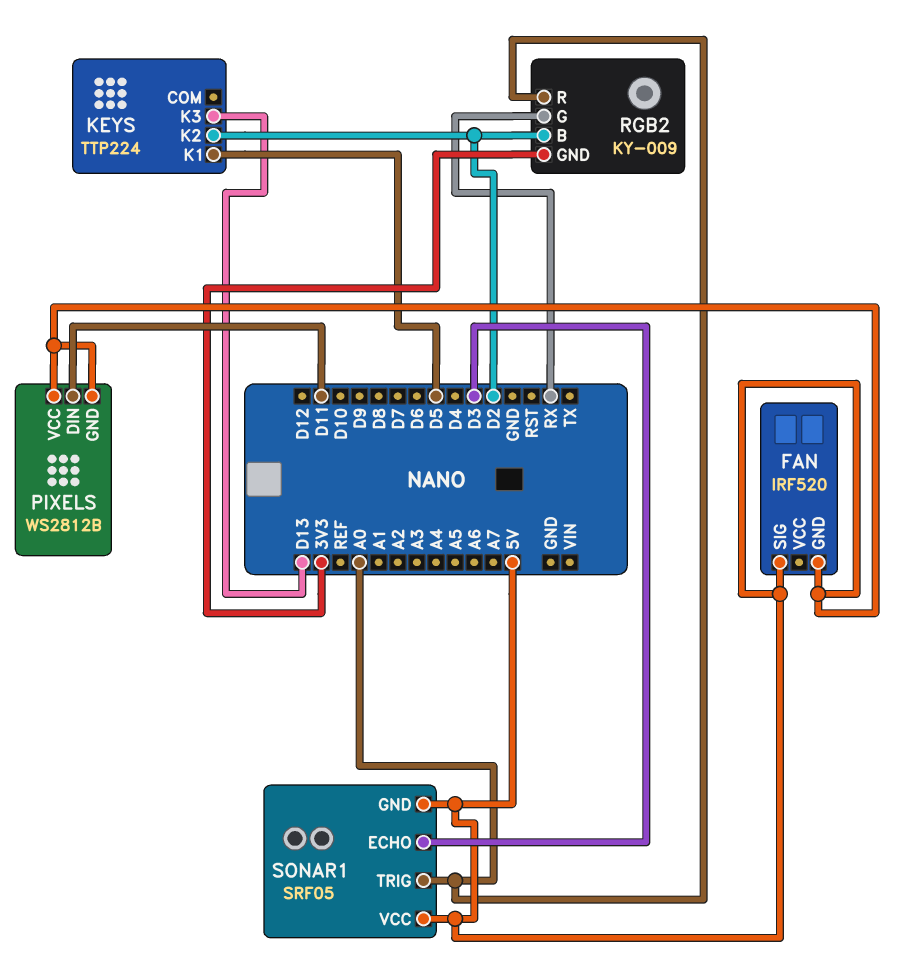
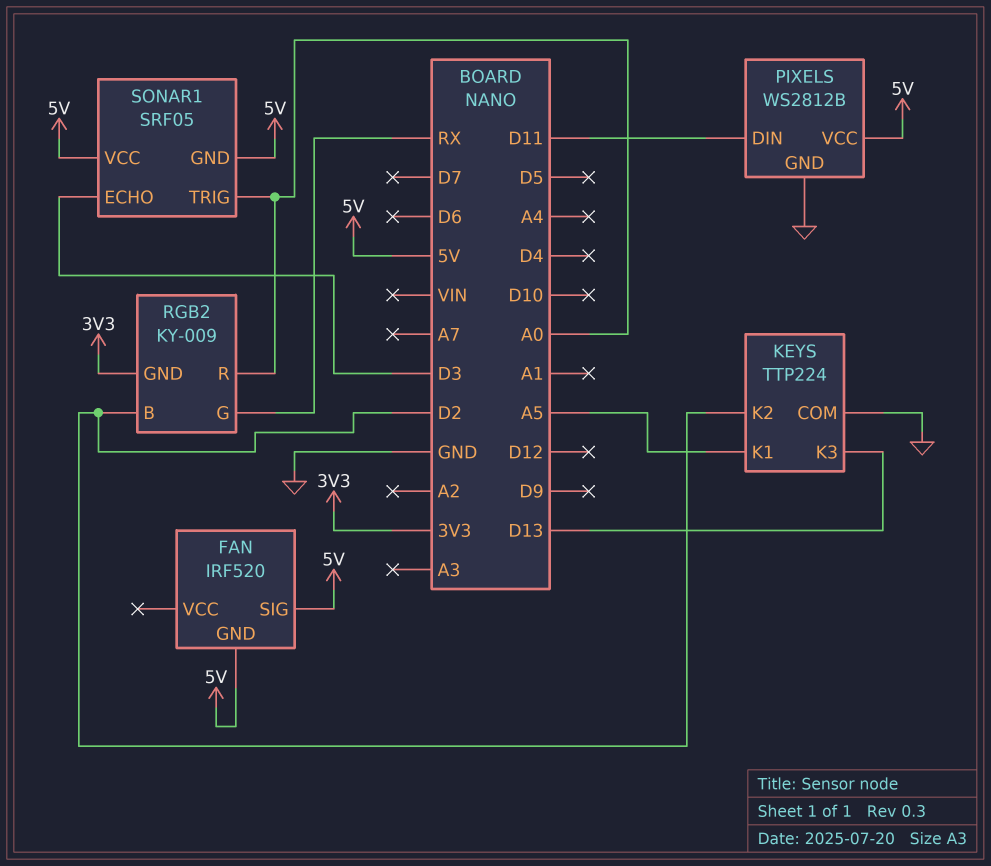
KEYS pin COM: none -> GND
KEYS pin K1: D5 -> A5
PIXELS pin GND: 5V -> GND

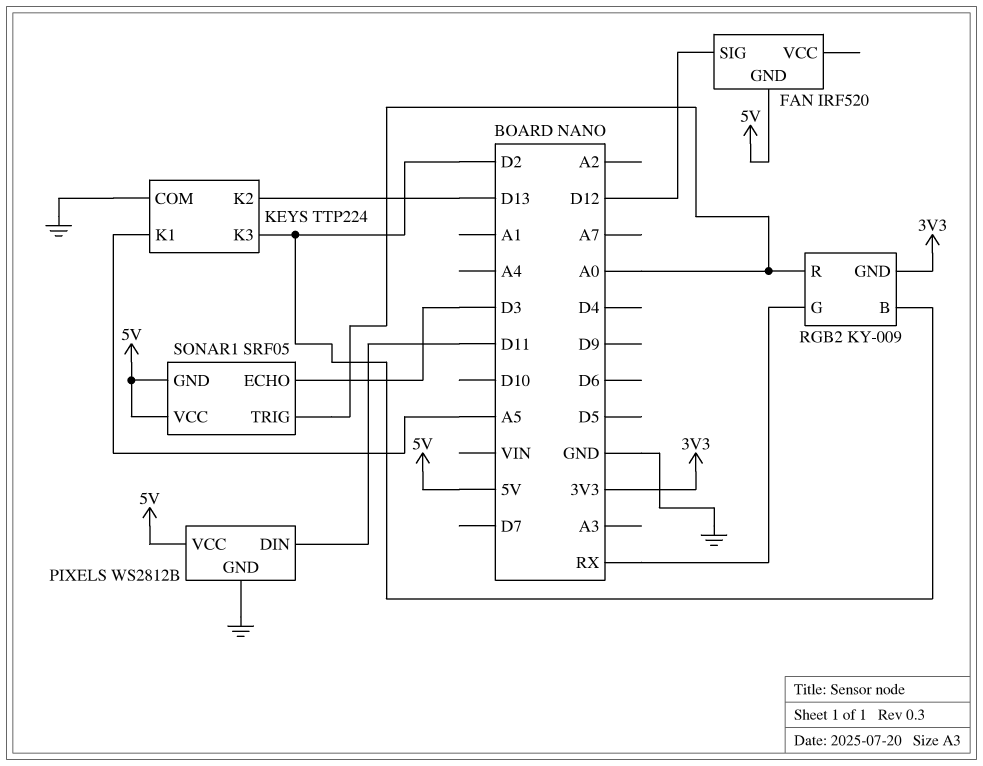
FAN pin SIG: 5V -> D12
KEYS pin K2: D2 -> D13
KEYS pin K3: D13 -> D2

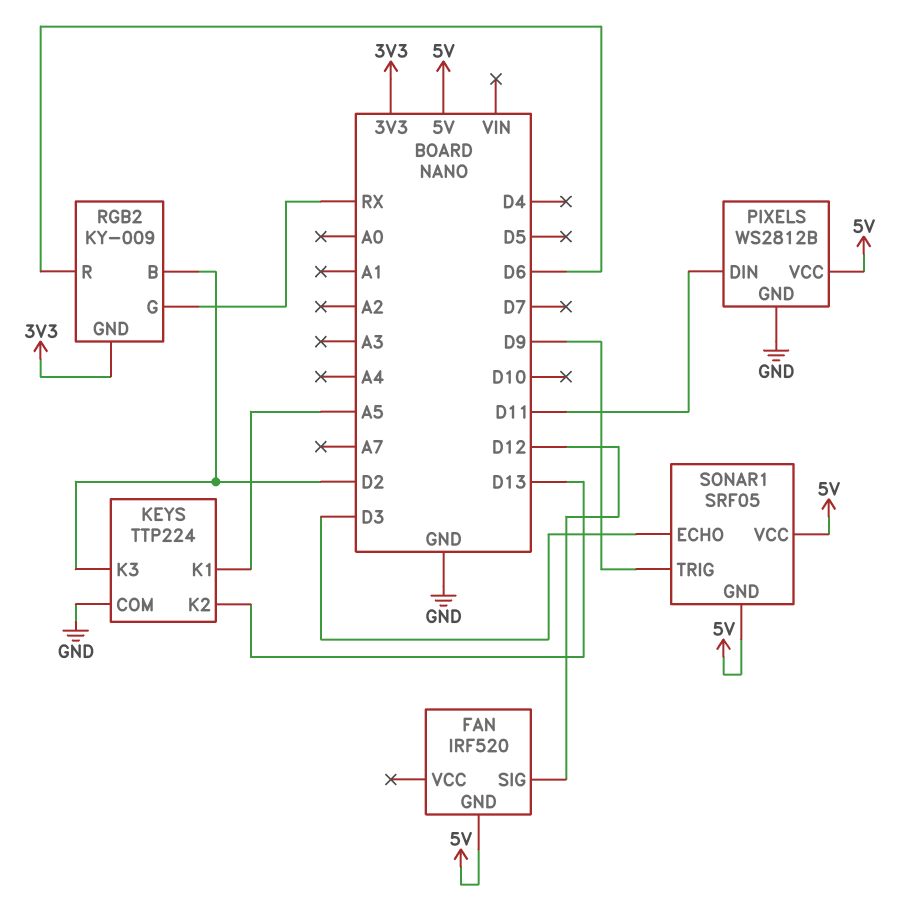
RGB2 pin R: A0 -> D6
SONAR1 pin TRIG: A0 -> D9

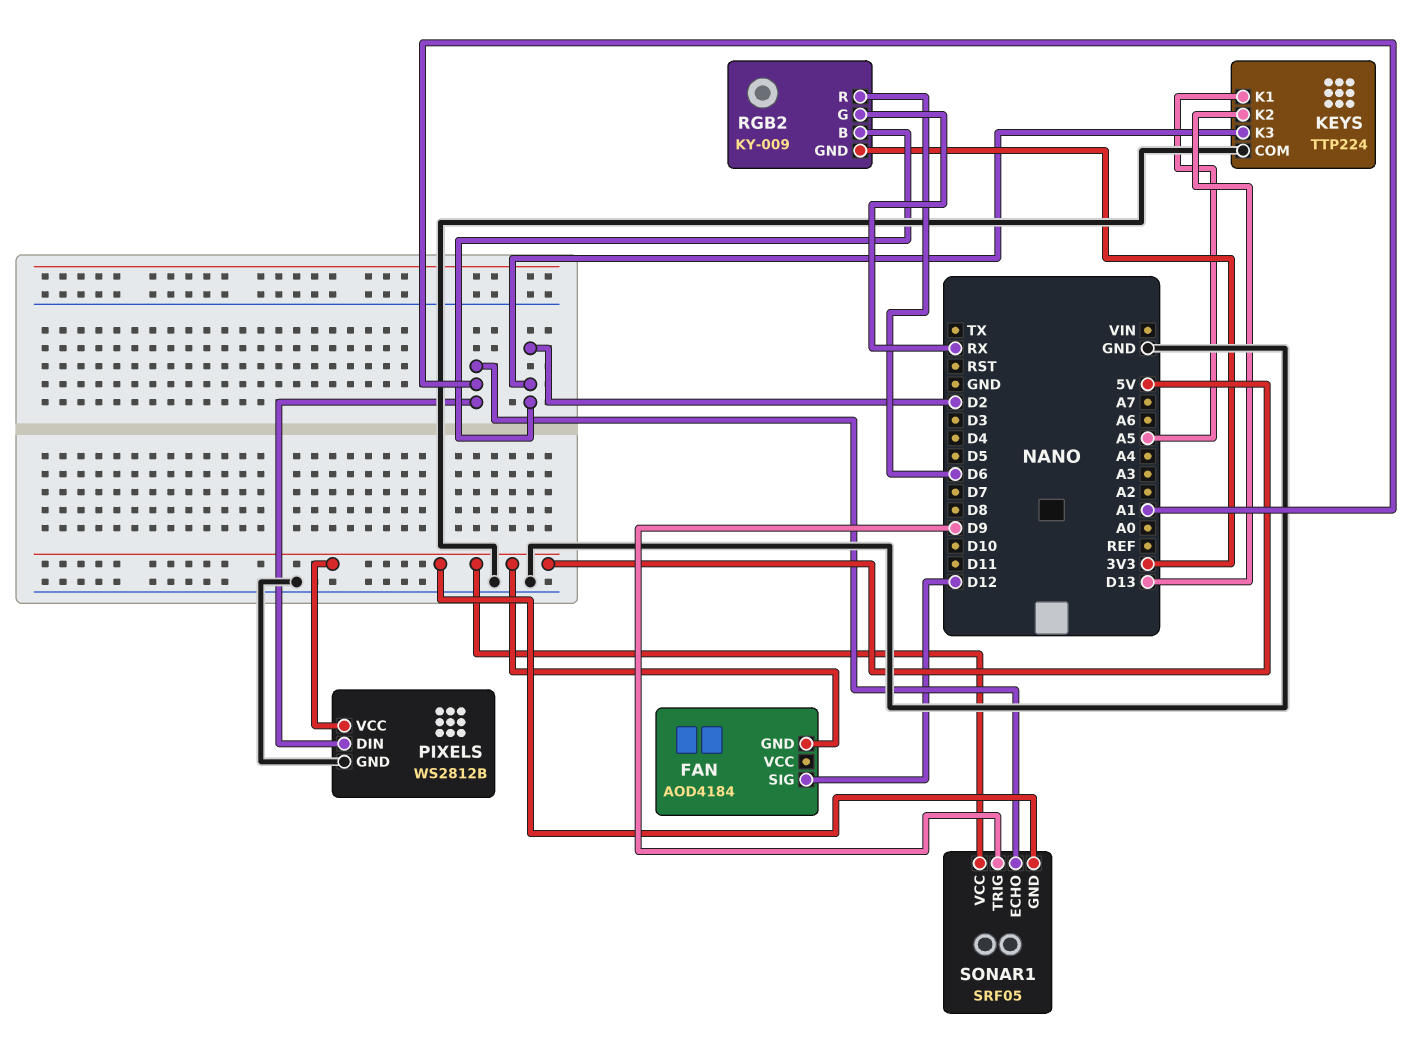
FAN: IRF520 -> AOD4184
PIXELS pin DIN: D11 -> A1
SONAR1 pin ECHO: D3 -> A1

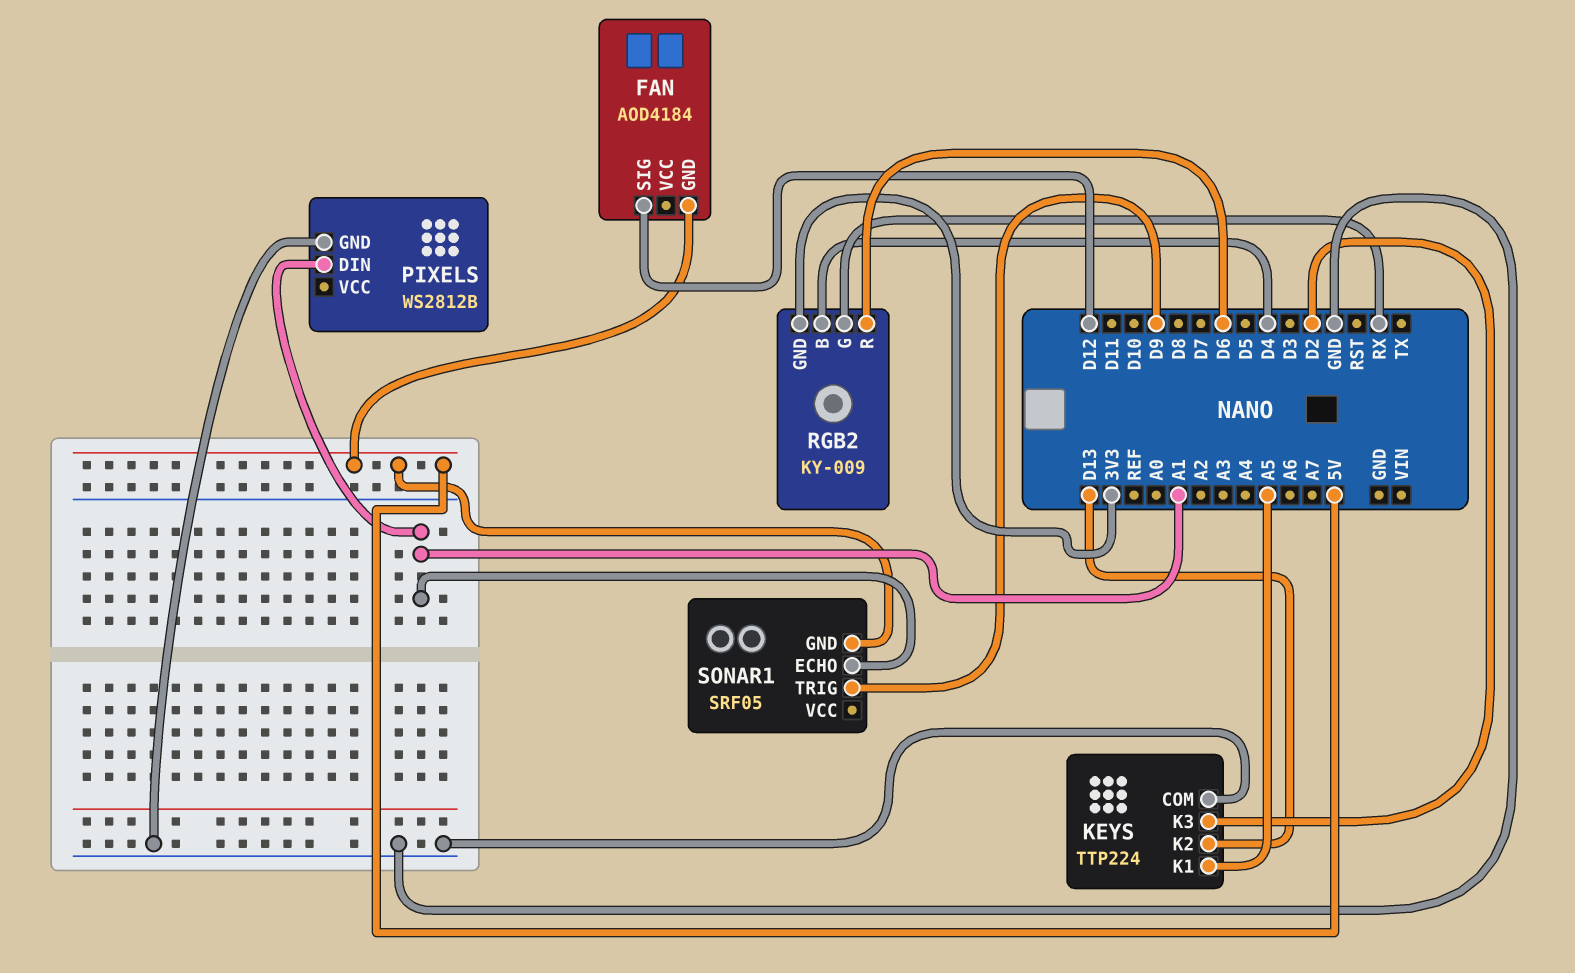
PIXELS pin VCC: 5V -> none
RGB2 pin B: D2 -> D4
SONAR1 pin VCC: 5V -> none

